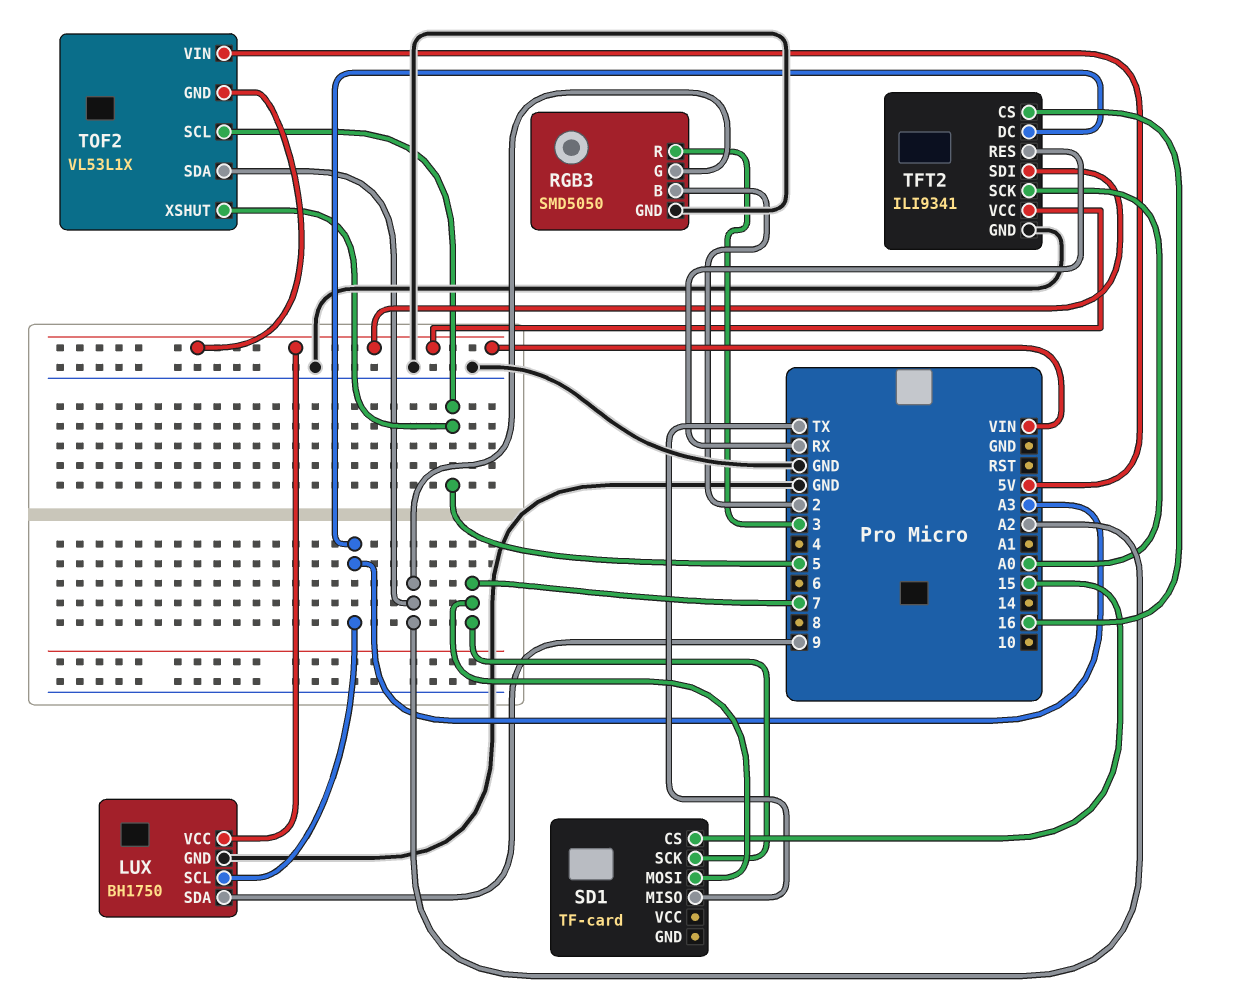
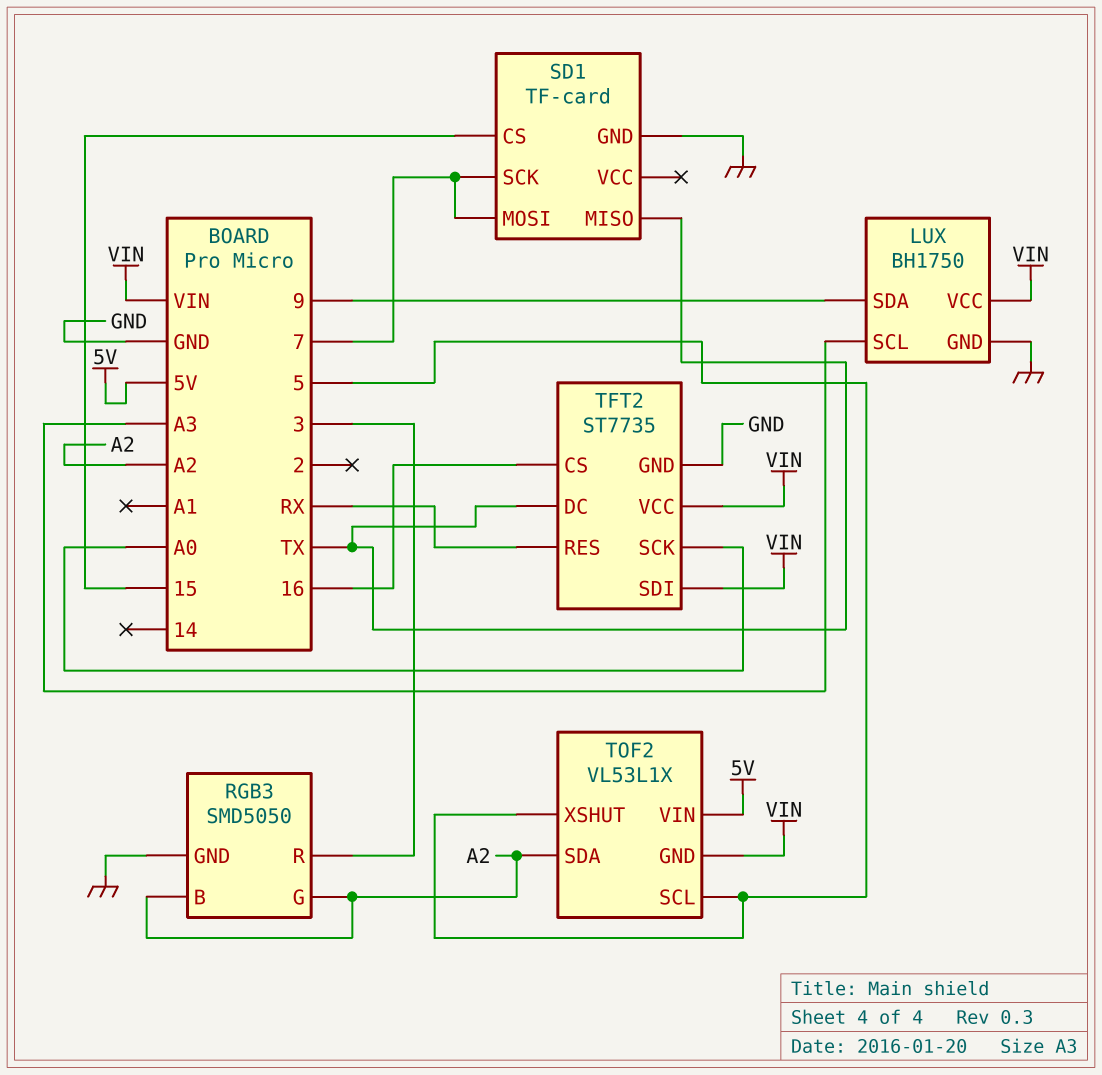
RGB3 pin B: 2 -> A2
SD1 pin GND: none -> GND
TFT2: ILI9341 -> ST7735
TFT2 pin DC: A3 -> TX

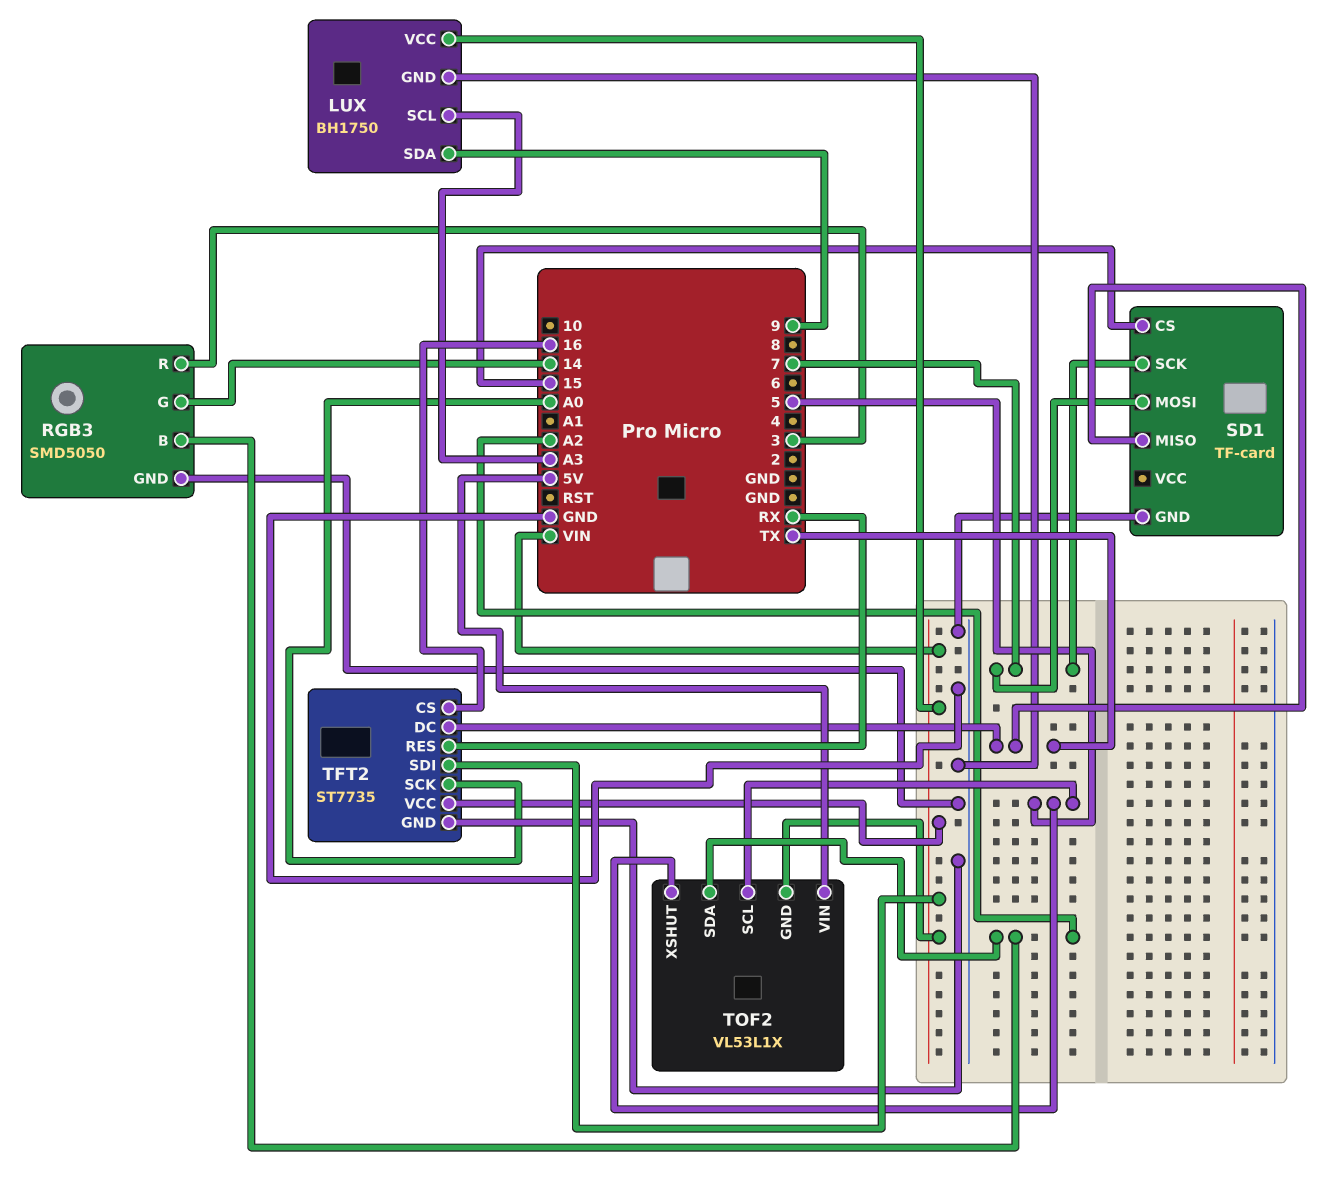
RGB3 pin G: A2 -> 14

